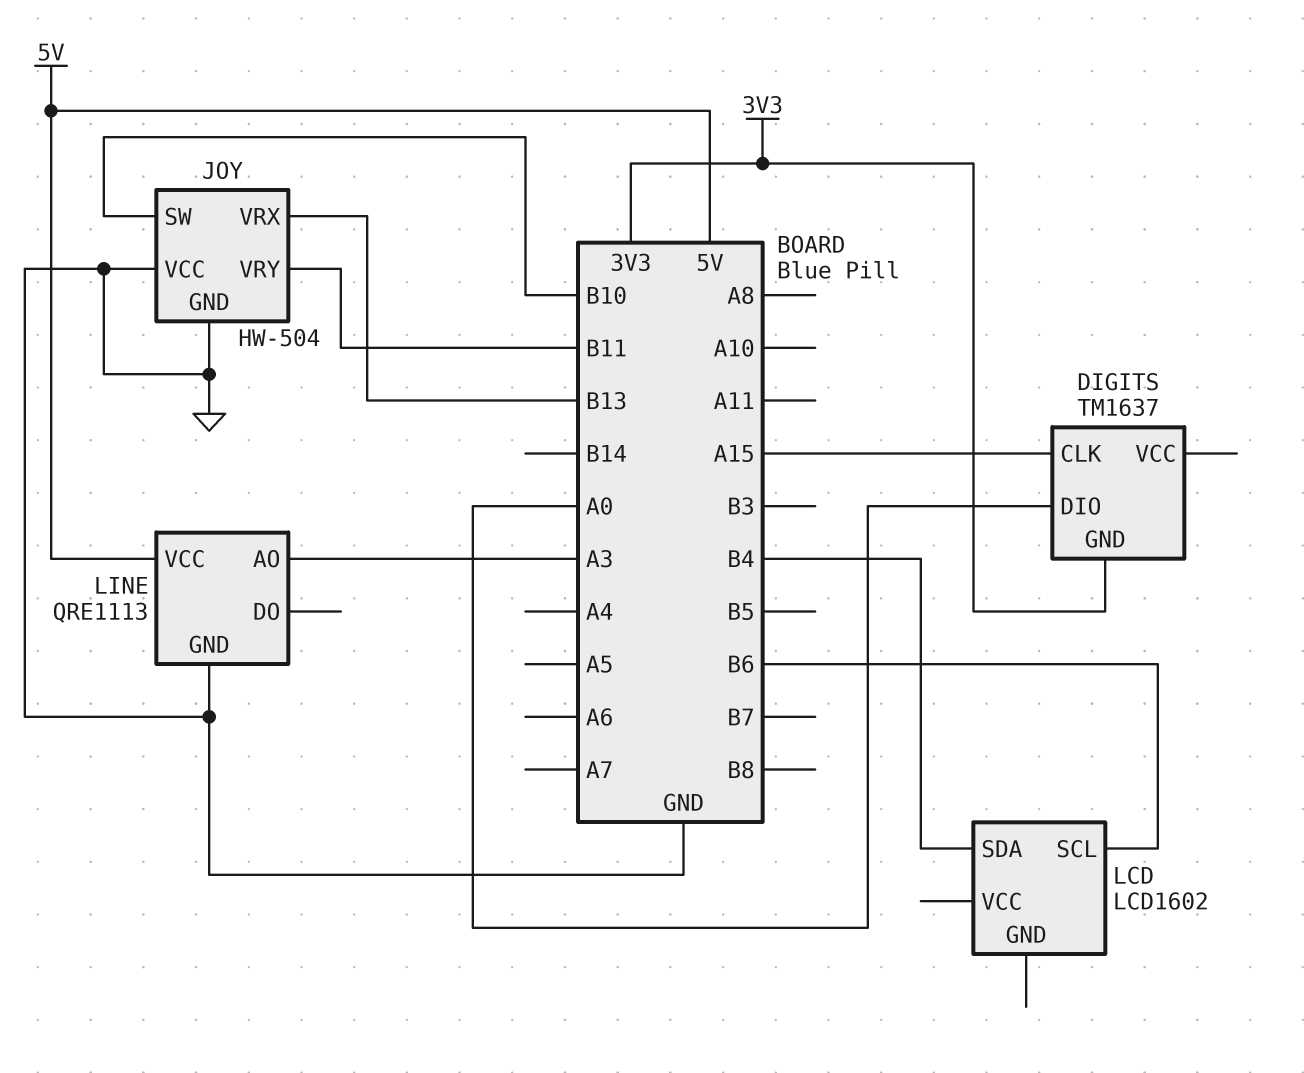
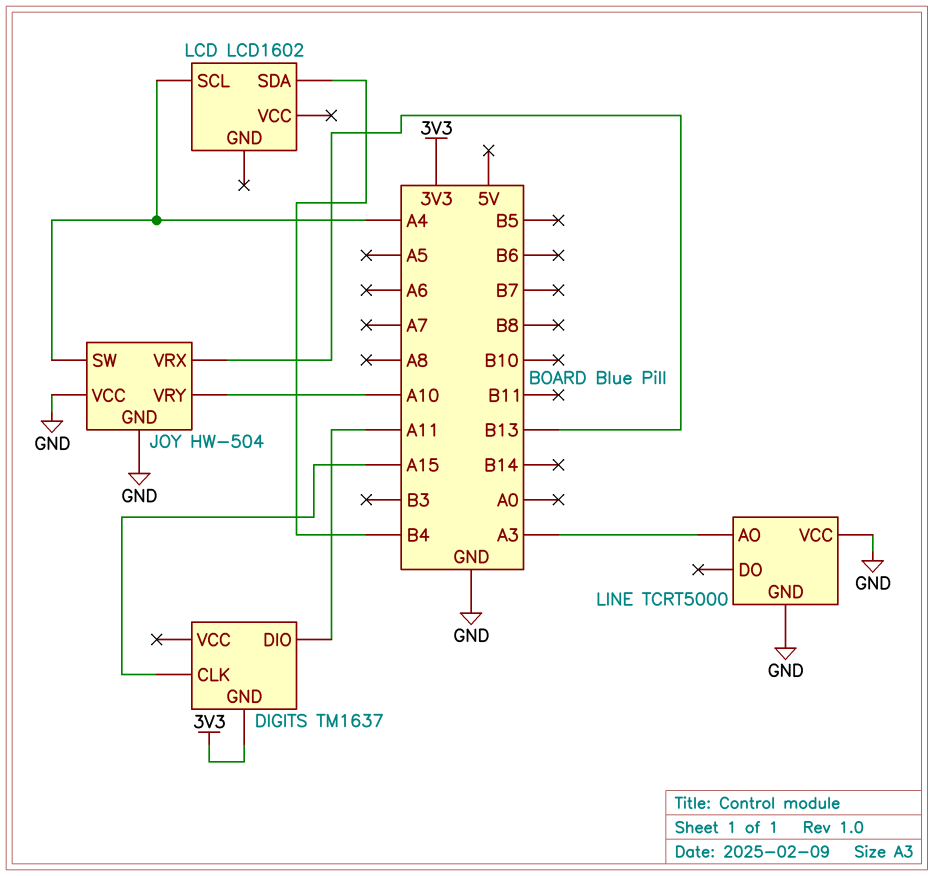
DIGITS pin DIO: A0 -> A11
JOY pin SW: B10 -> A4
JOY pin VRY: B11 -> A10
LCD pin SCL: B6 -> A4
LINE: QRE1113 -> TCRT5000
LINE pin VCC: 5V -> GND

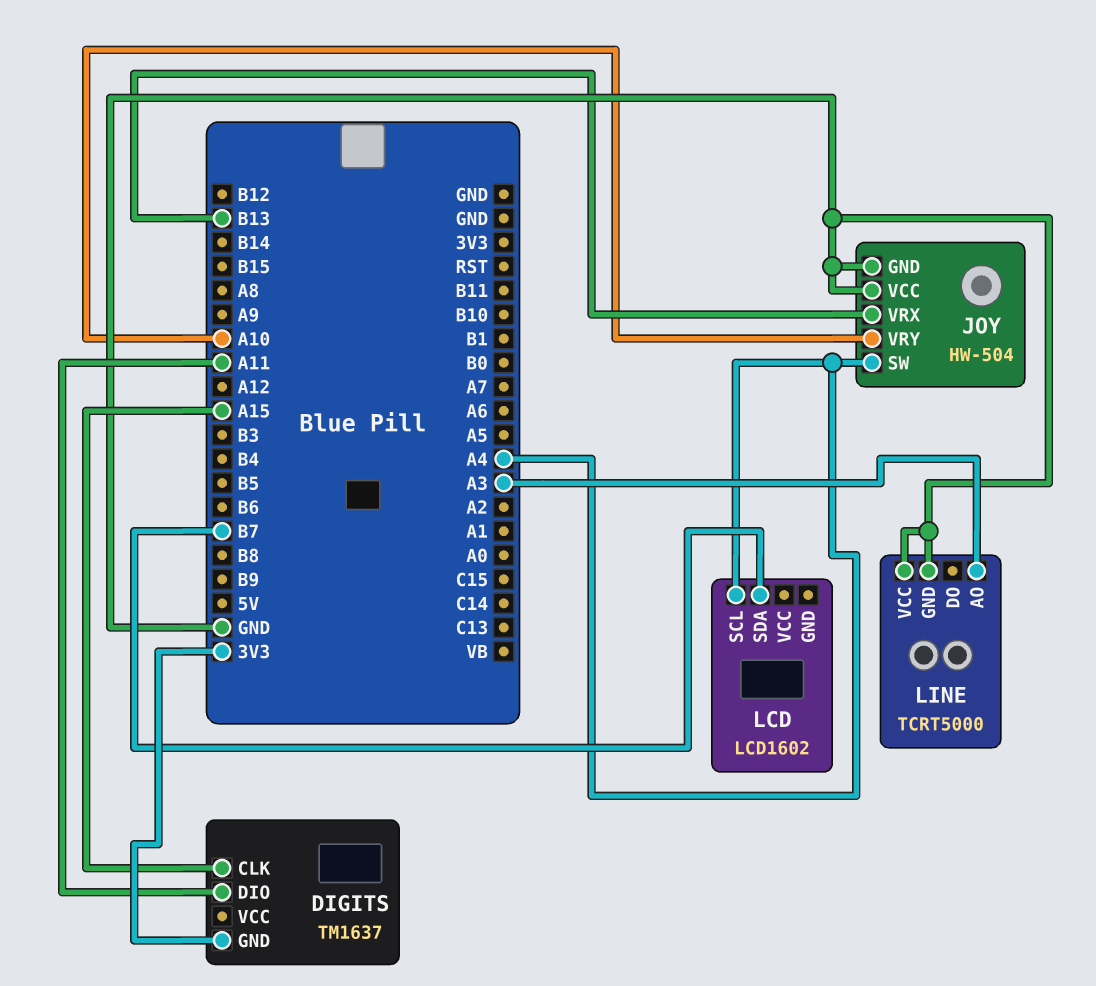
LCD pin SDA: B4 -> B7

